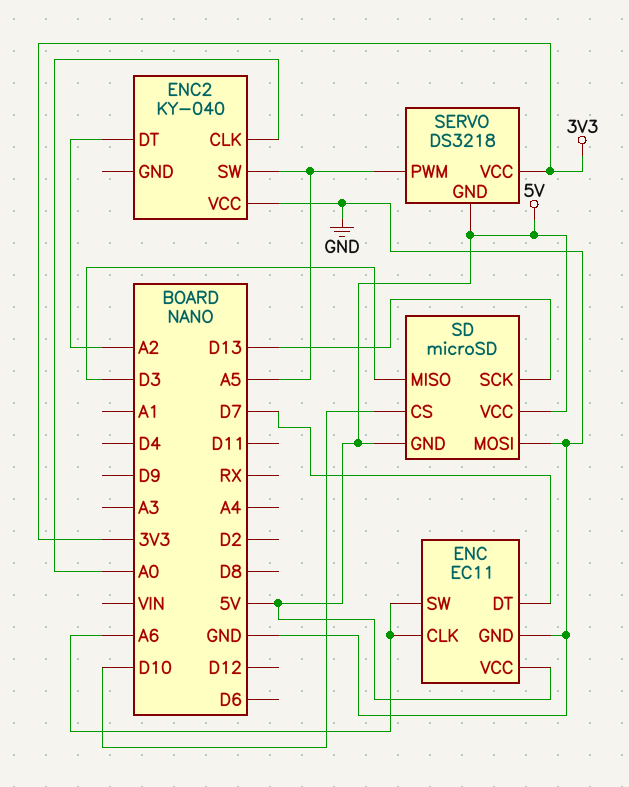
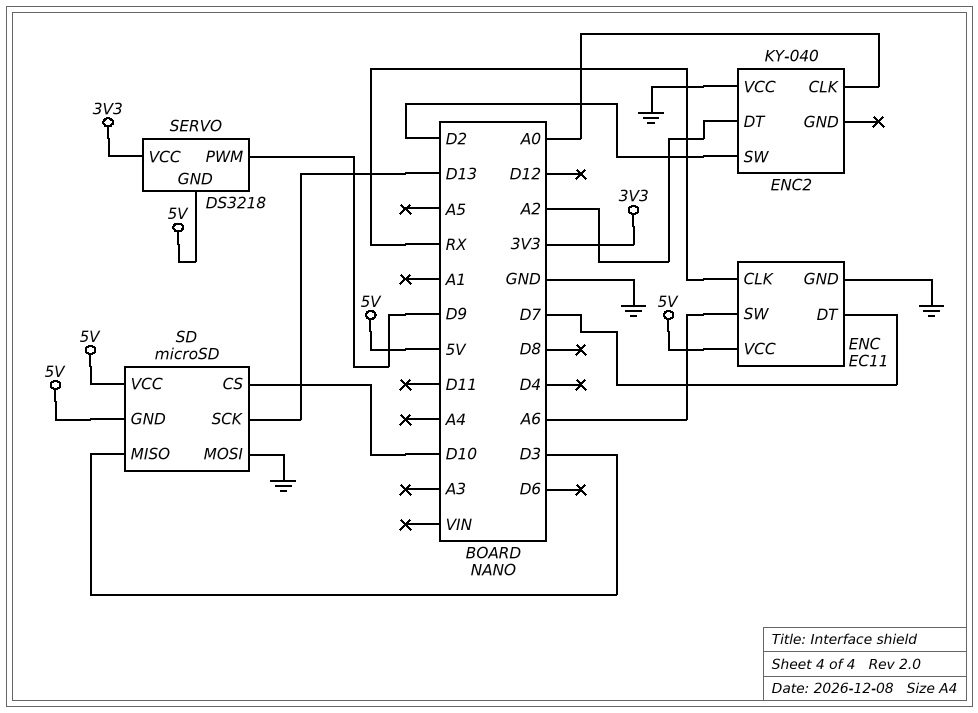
ENC pin CLK: A6 -> RX
ENC2 pin SW: A5 -> D2
SERVO pin PWM: A5 -> D9

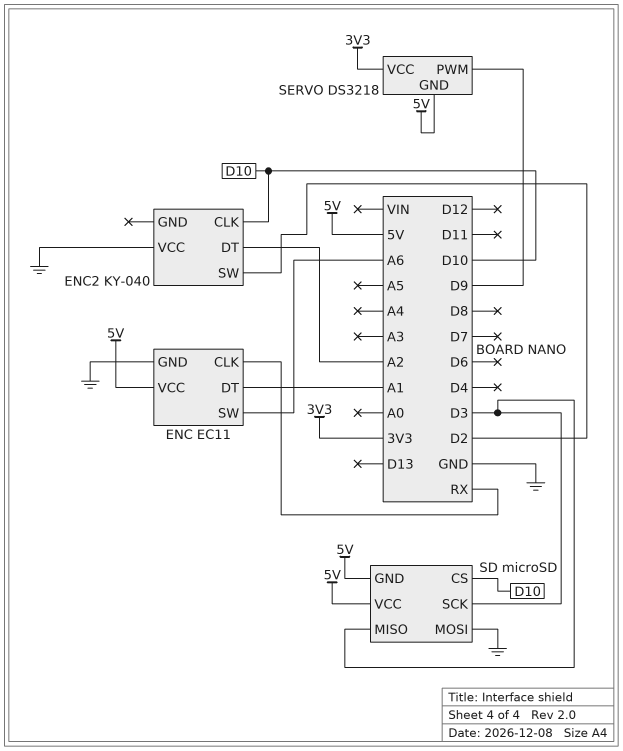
ENC pin DT: D7 -> A1
ENC2 pin CLK: A0 -> D10
SD pin SCK: D13 -> D3

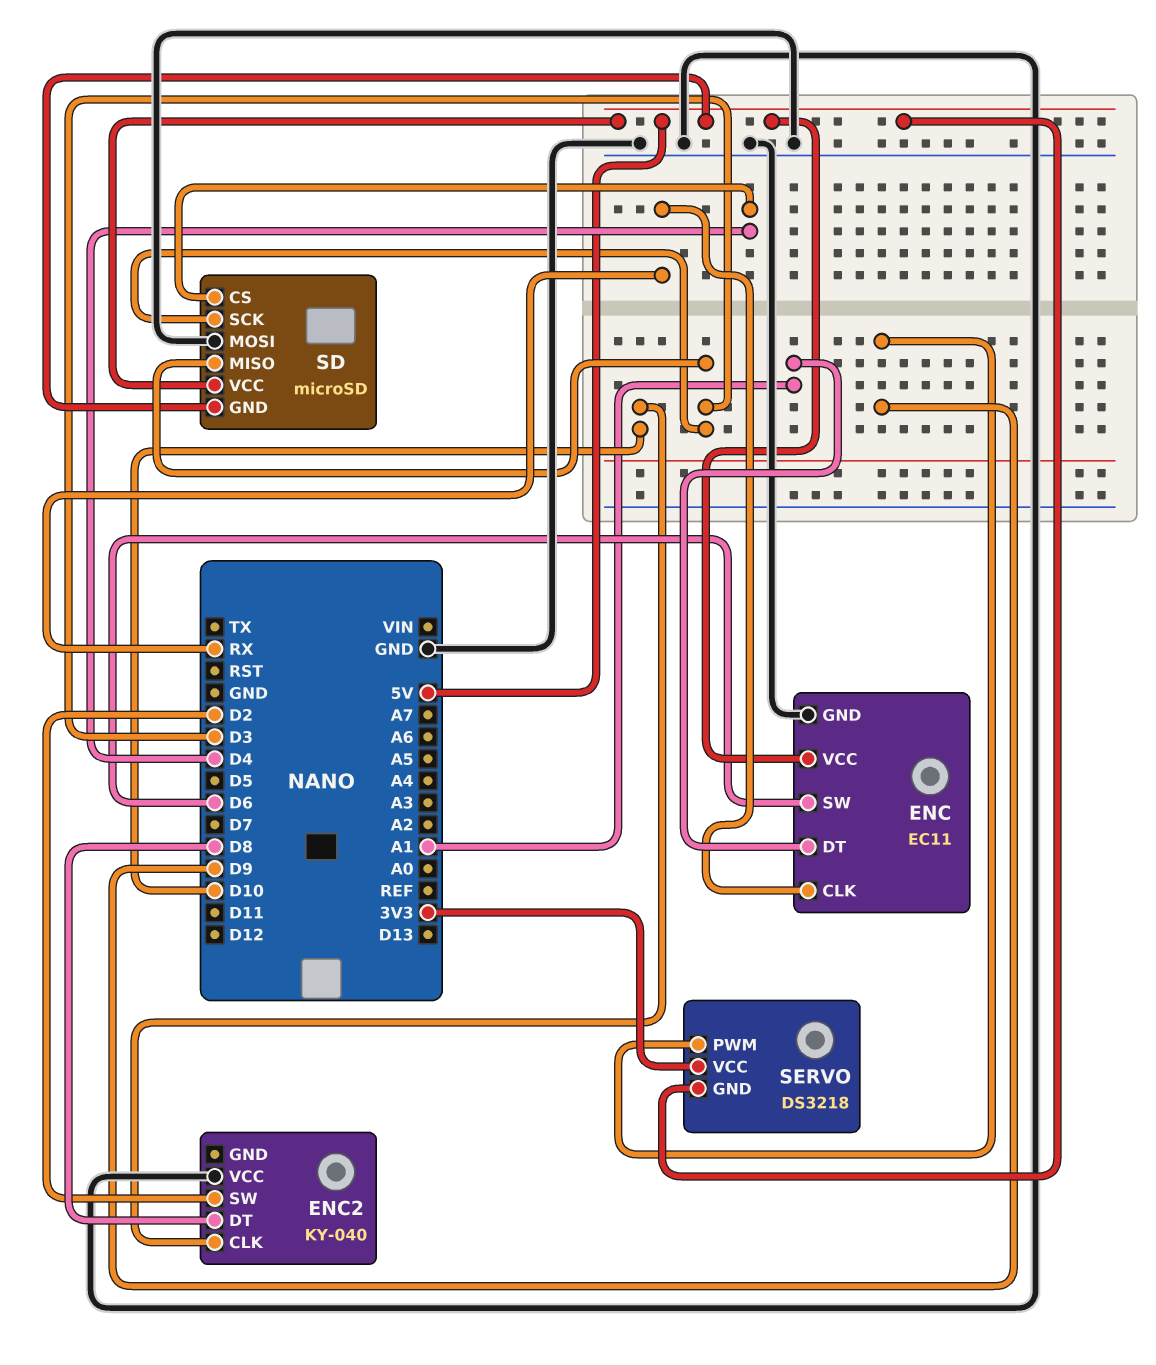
ENC pin SW: A6 -> D6
ENC2 pin DT: A2 -> D8
SD pin CS: D10 -> D4

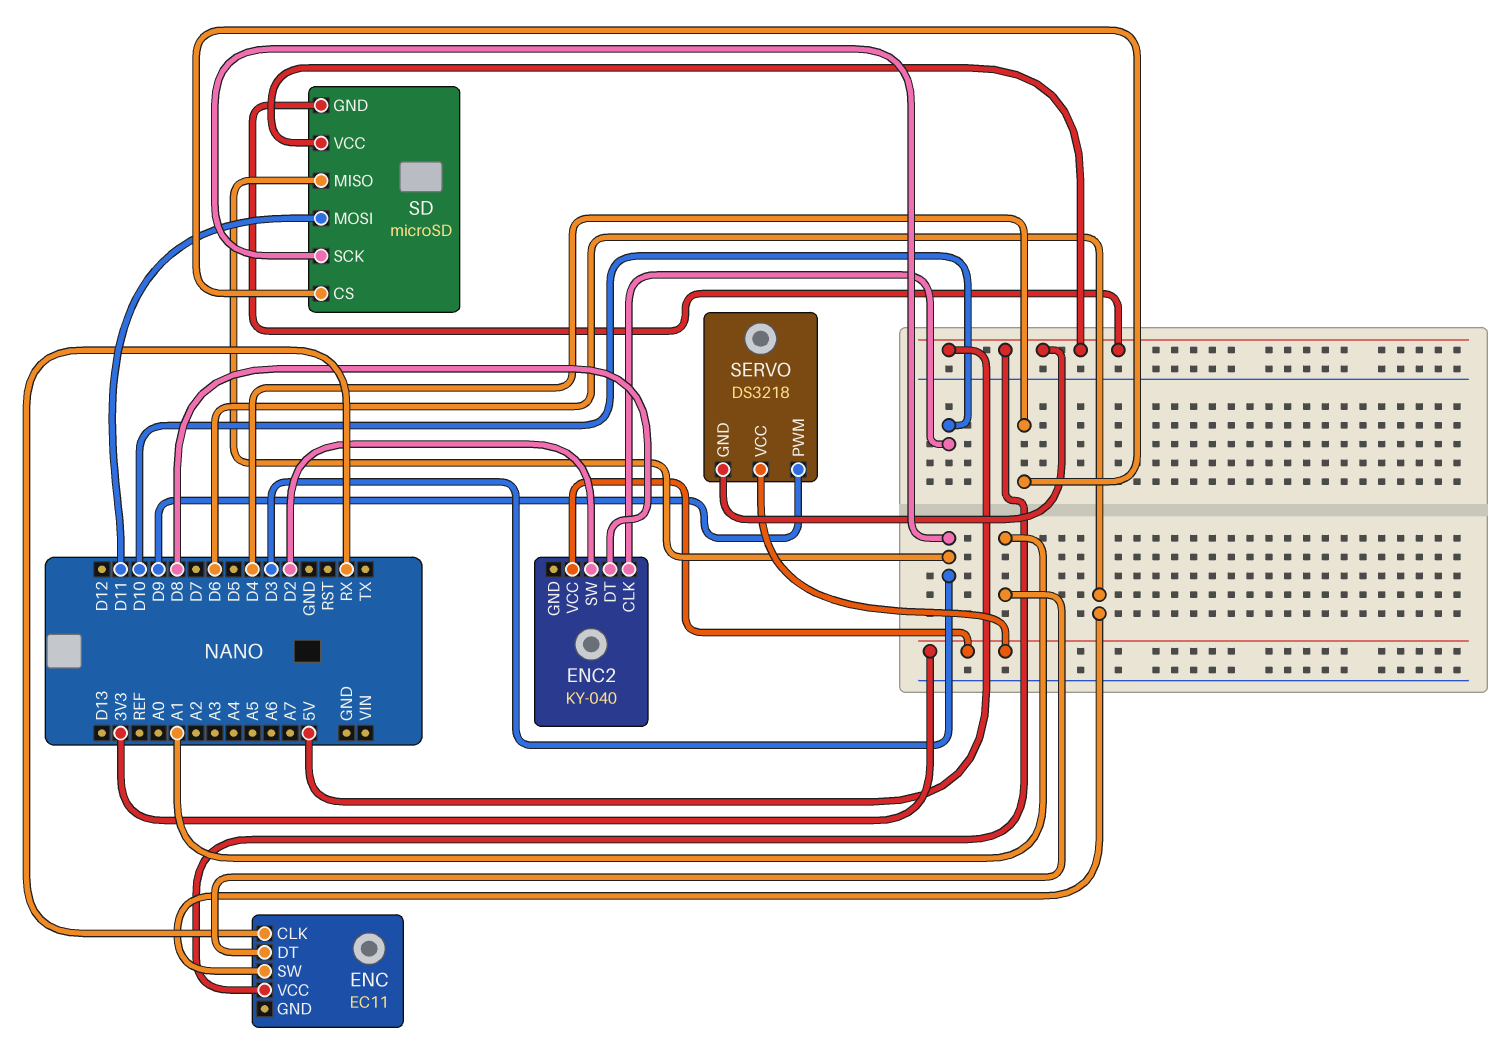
ENC pin GND: GND -> none
ENC2 pin VCC: GND -> 3V3
SD pin MOSI: GND -> D11

